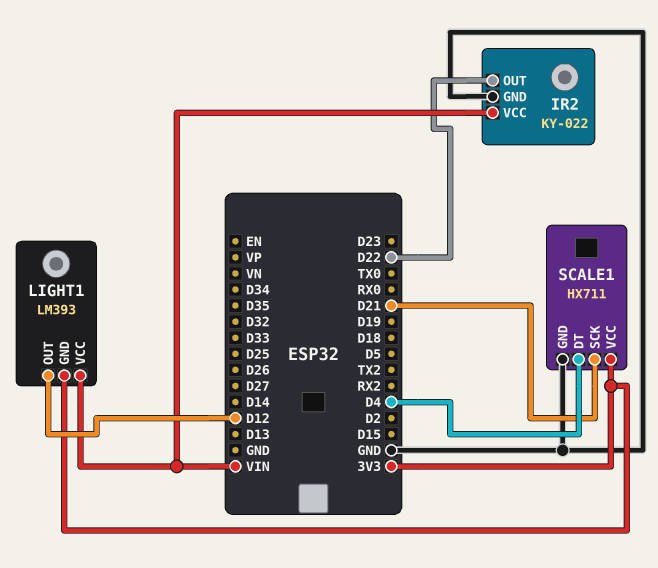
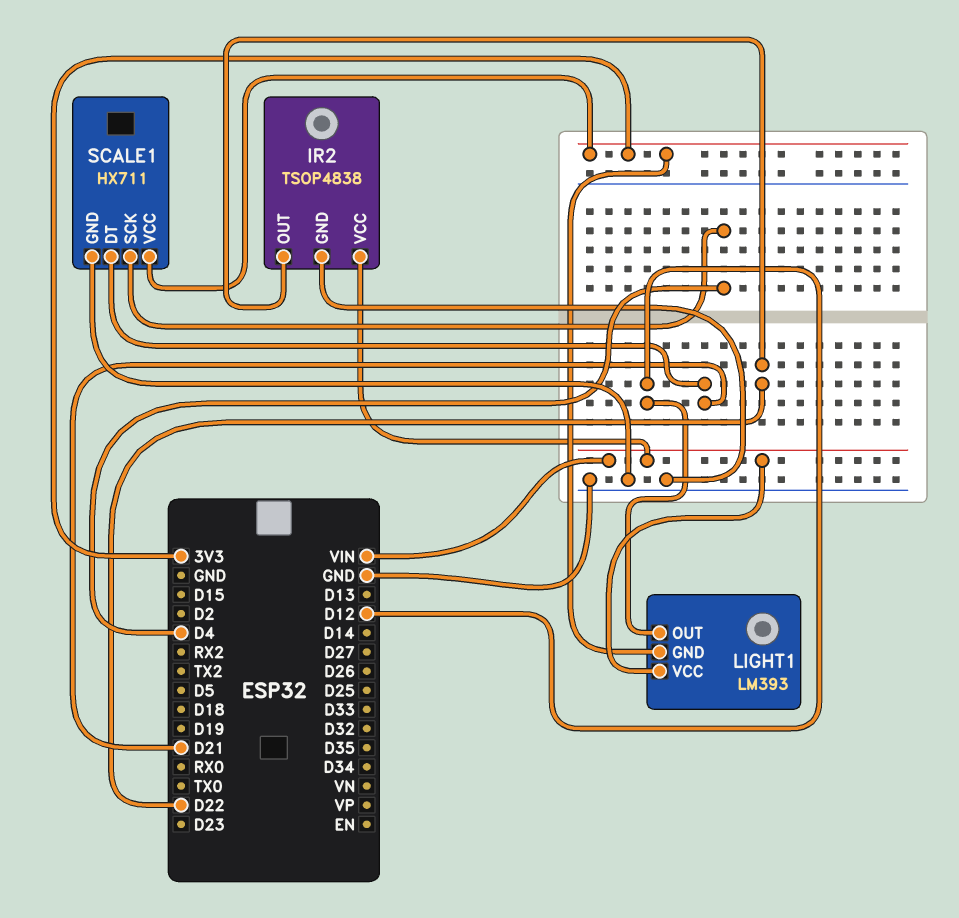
IR2: KY-022 -> TSOP4838
SCALE1 pin DT: D4 -> D21
SCALE1 pin SCK: D21 -> D4

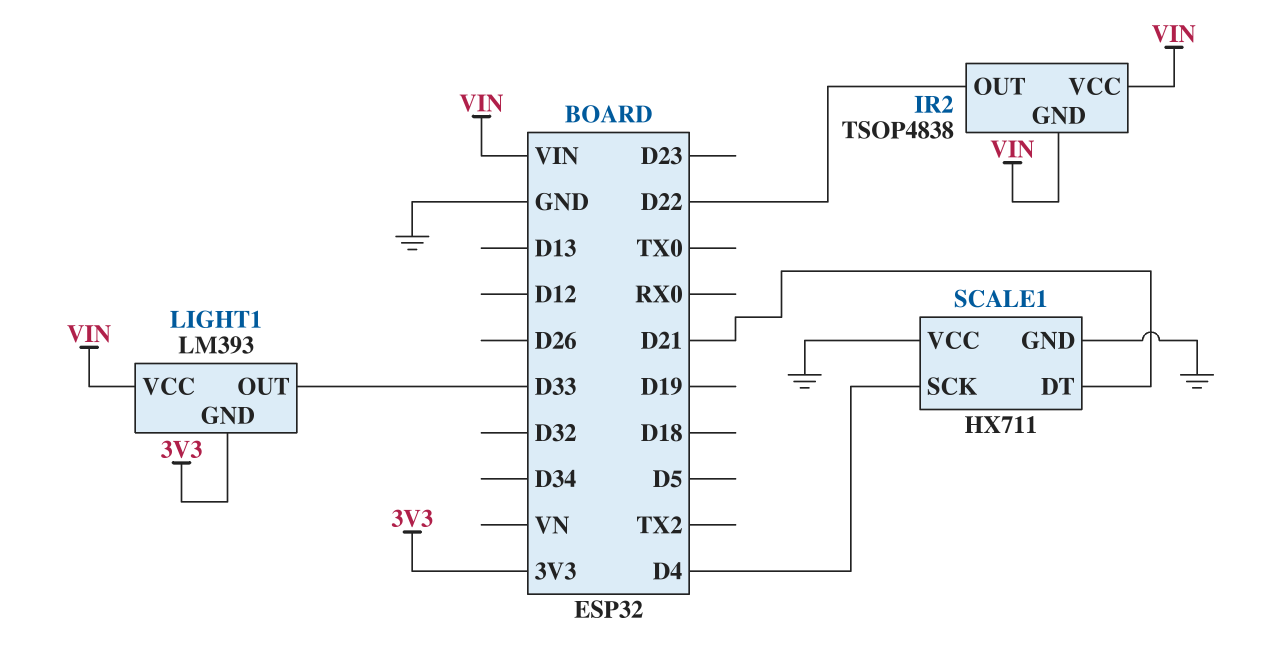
IR2 pin GND: GND -> VIN
LIGHT1 pin OUT: D12 -> D33
SCALE1 pin VCC: 3V3 -> GND

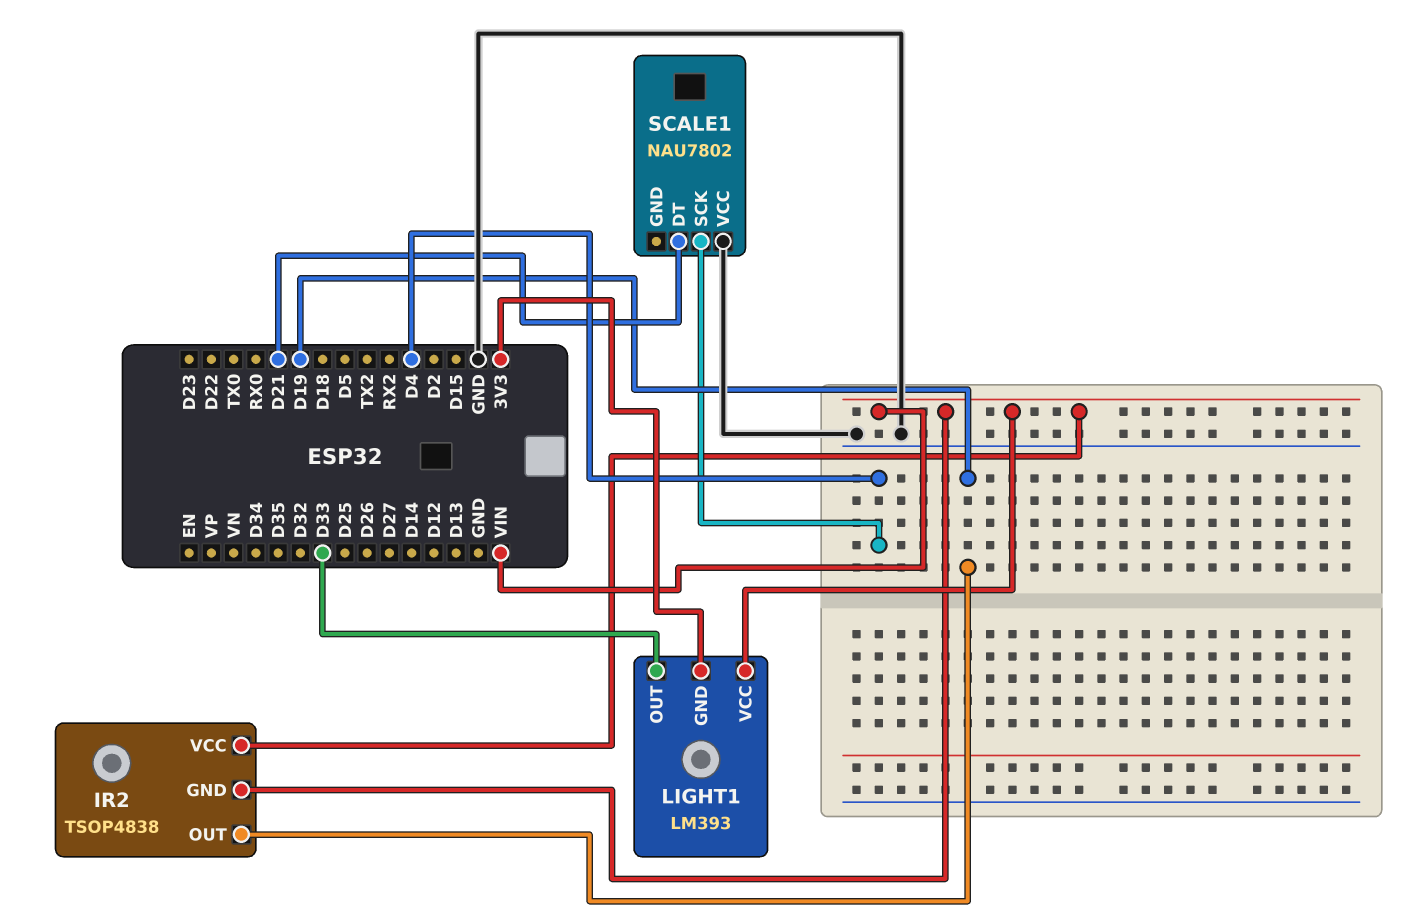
IR2 pin OUT: D22 -> D19
SCALE1: HX711 -> NAU7802
SCALE1 pin GND: GND -> none

